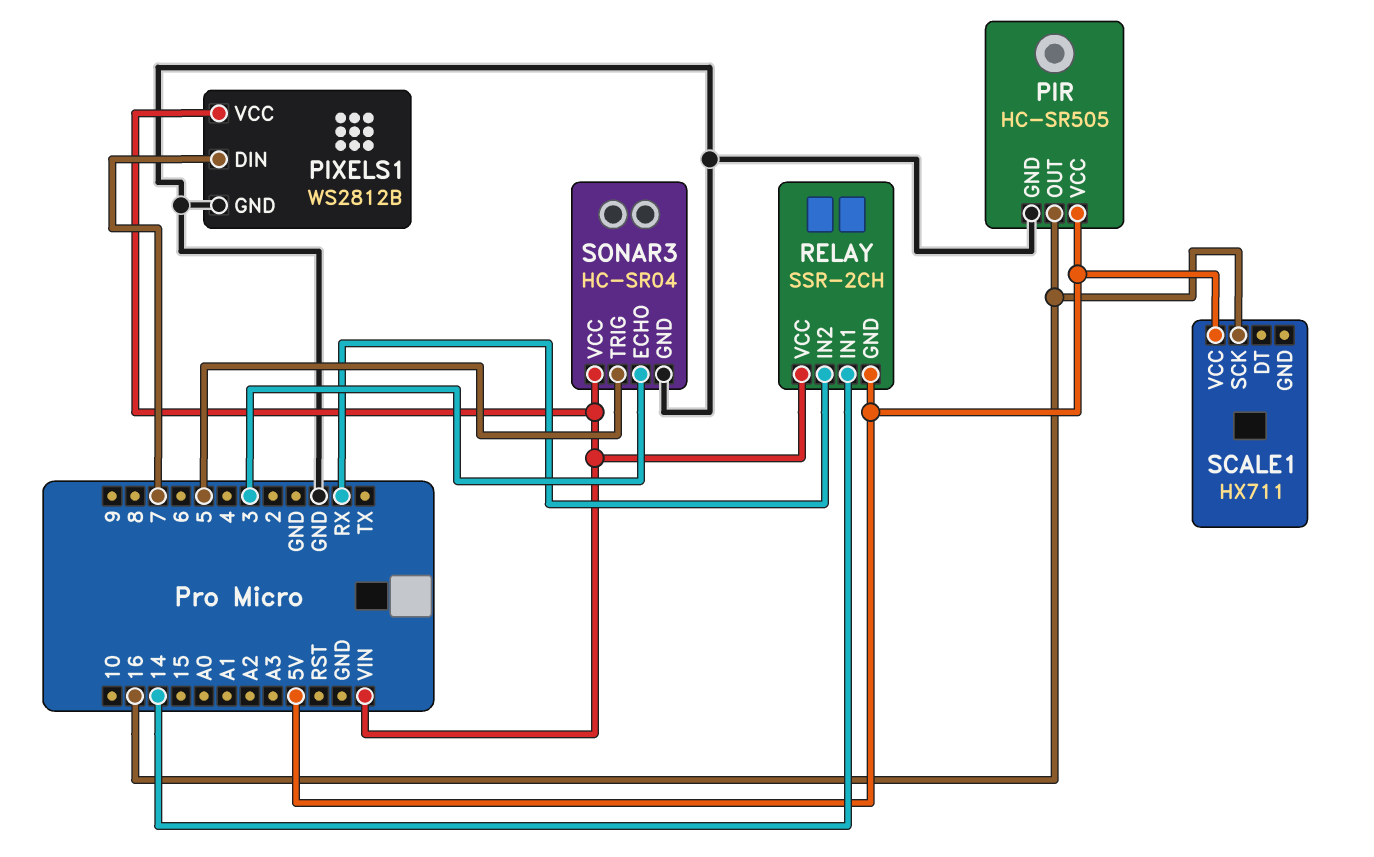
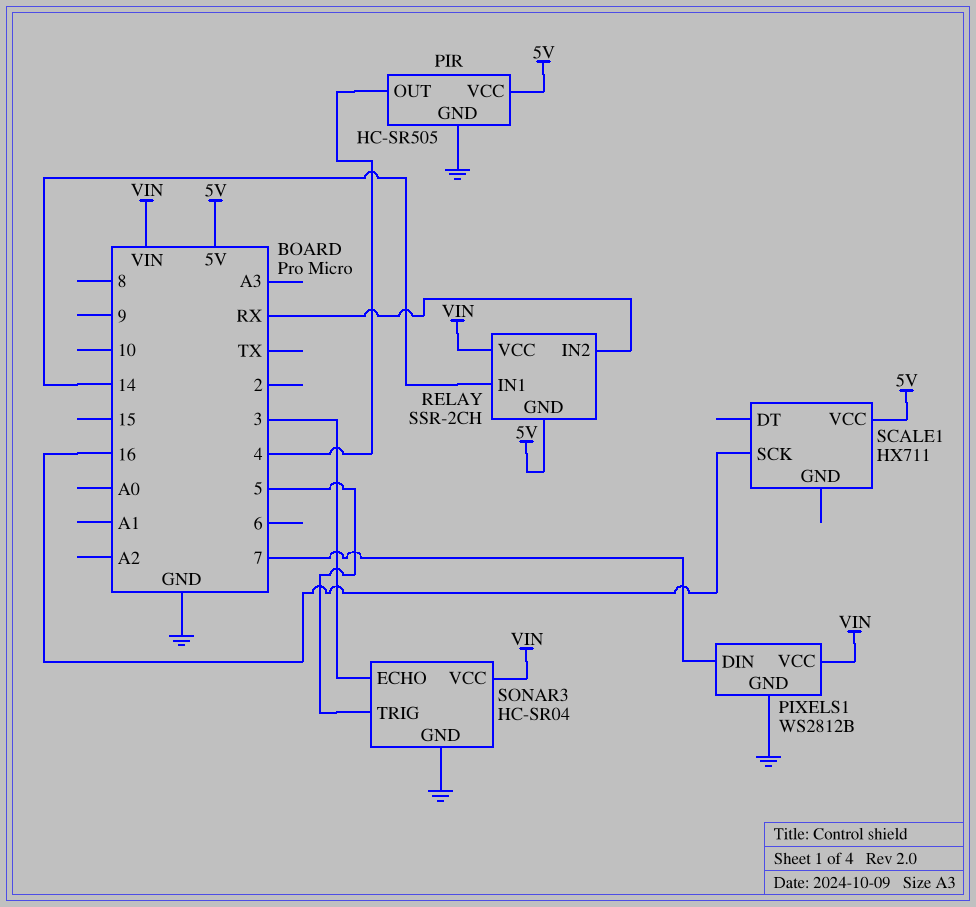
PIR pin OUT: 16 -> 4

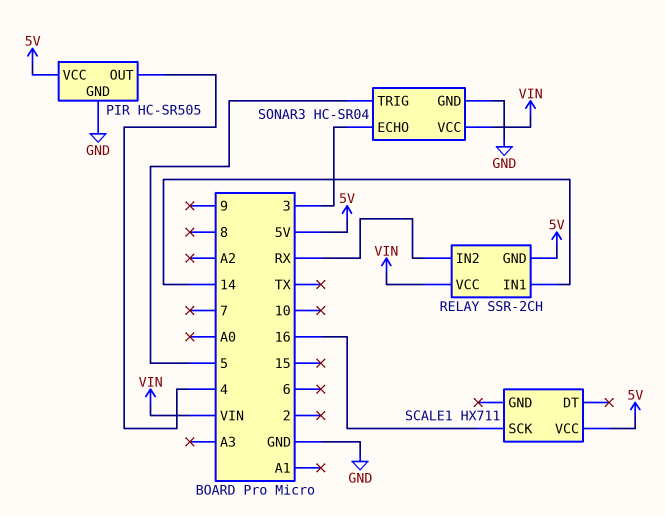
PIXELS1: WS2812B -> none
PIXELS1 pin DIN: 7 -> none
PIXELS1 pin GND: GND -> none
PIXELS1 pin VCC: VIN -> none

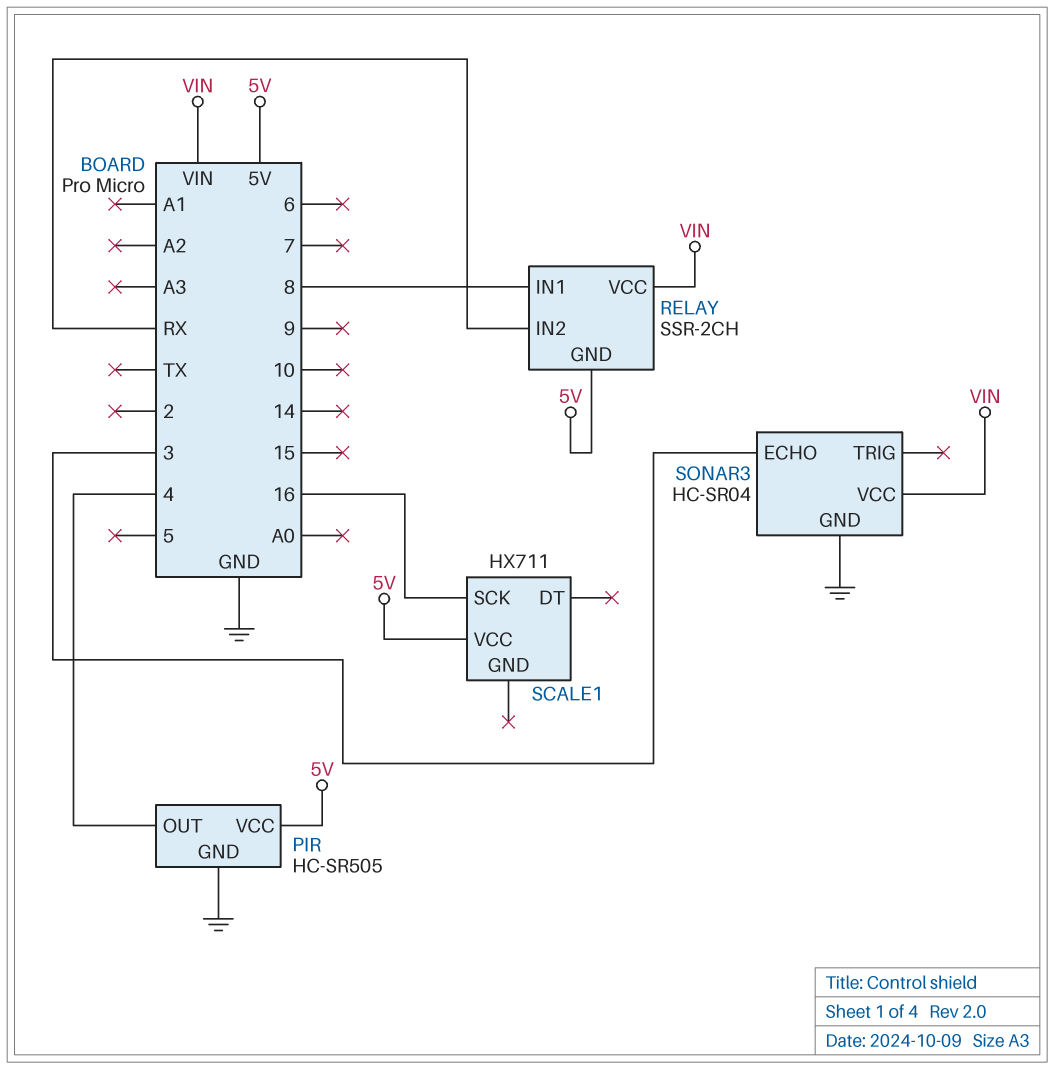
RELAY pin IN1: 14 -> 8
SONAR3 pin TRIG: 5 -> none

